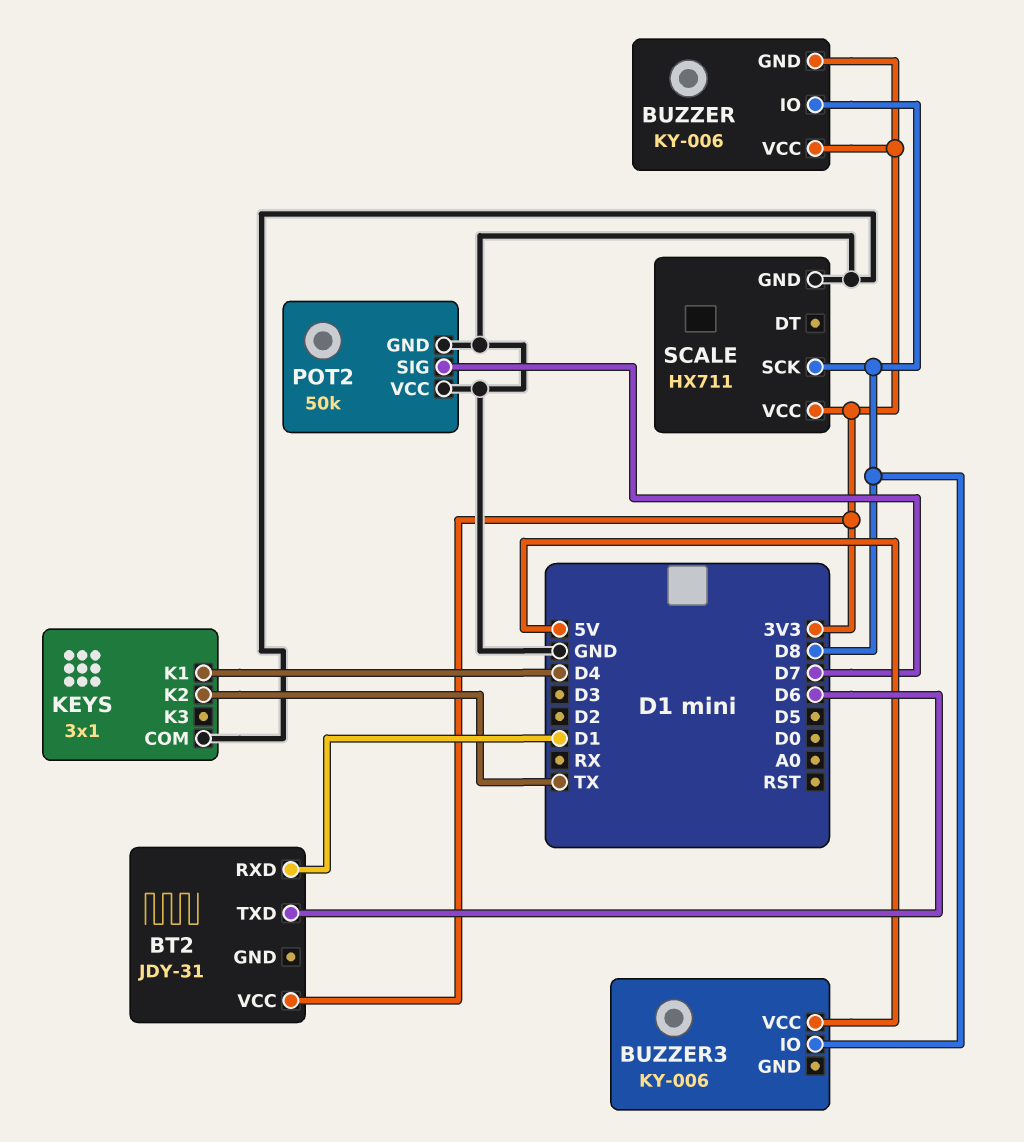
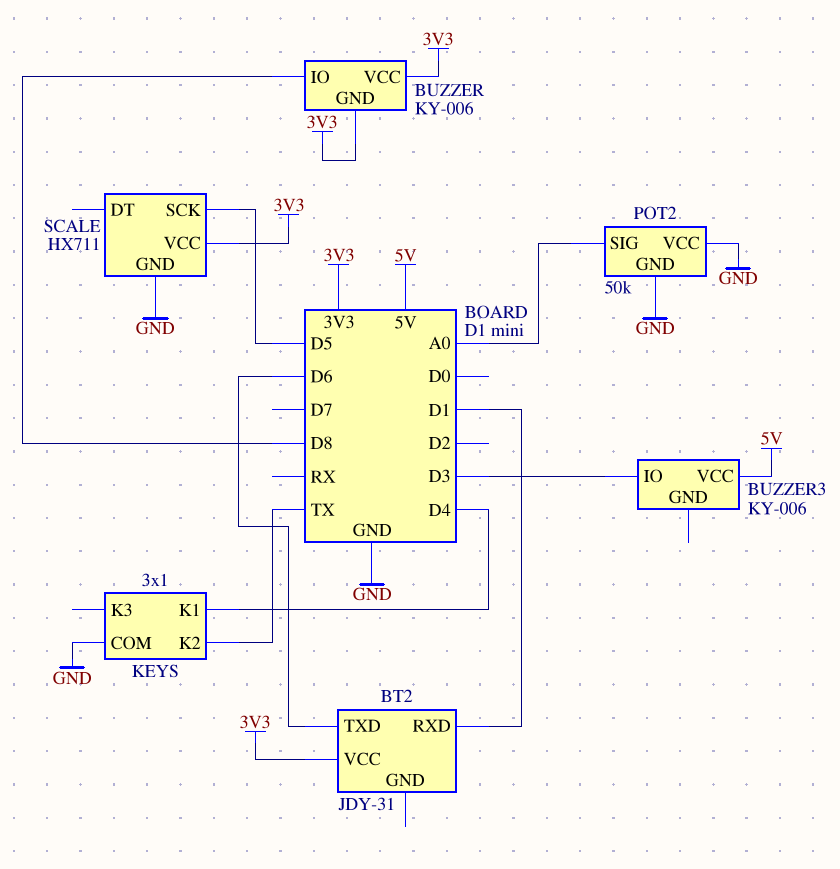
BUZZER3 pin IO: D8 -> D3
POT2 pin SIG: D7 -> A0
SCALE pin SCK: D8 -> D5

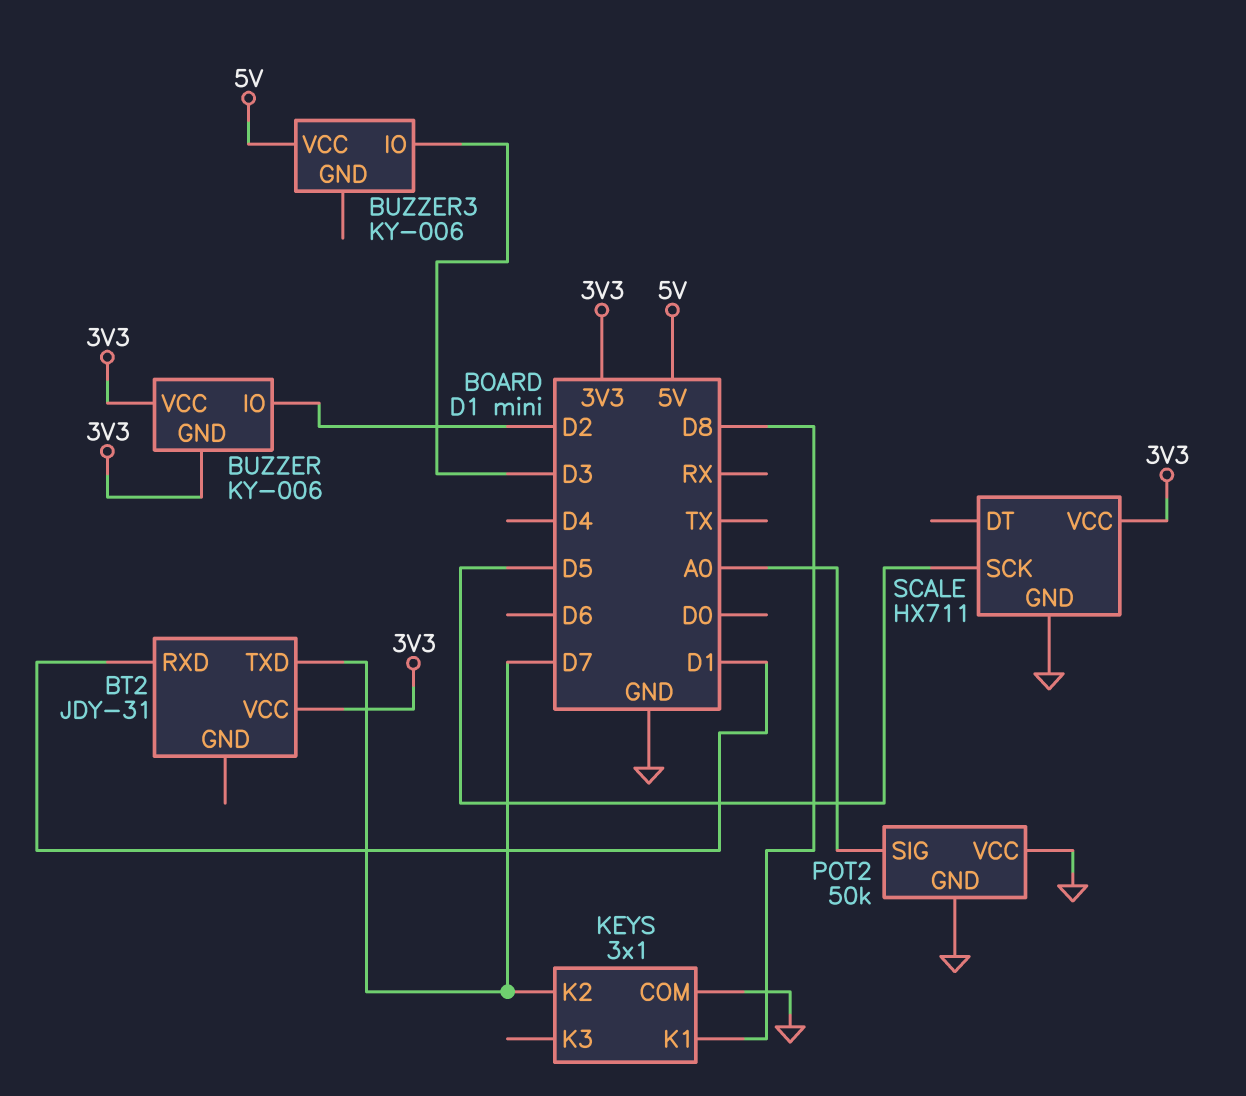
BT2 pin TXD: D6 -> D7
BUZZER pin IO: D8 -> D2
KEYS pin K1: D4 -> D8
KEYS pin K2: TX -> D7

